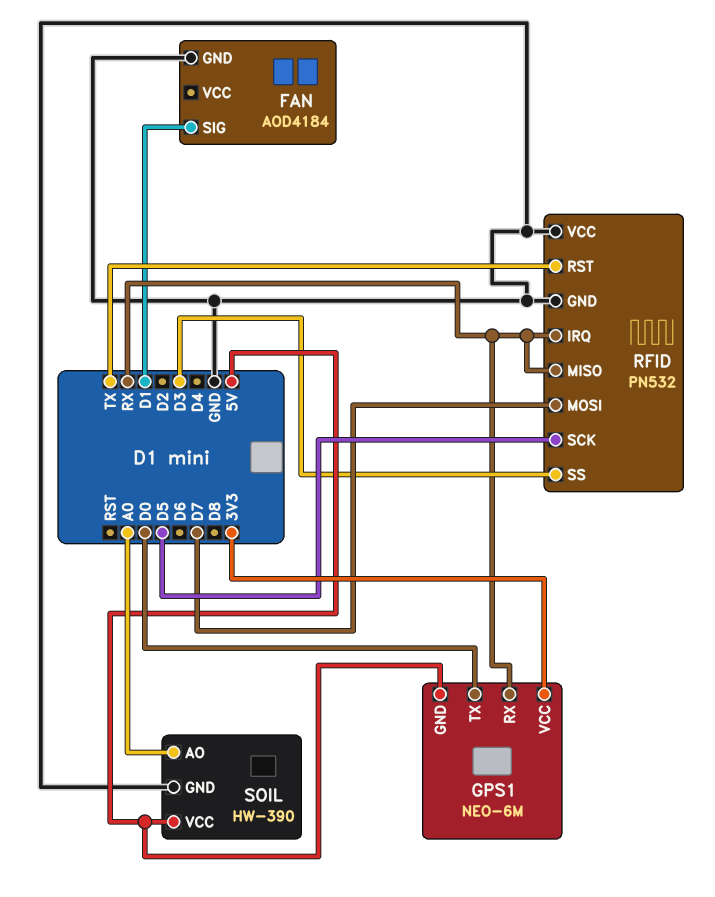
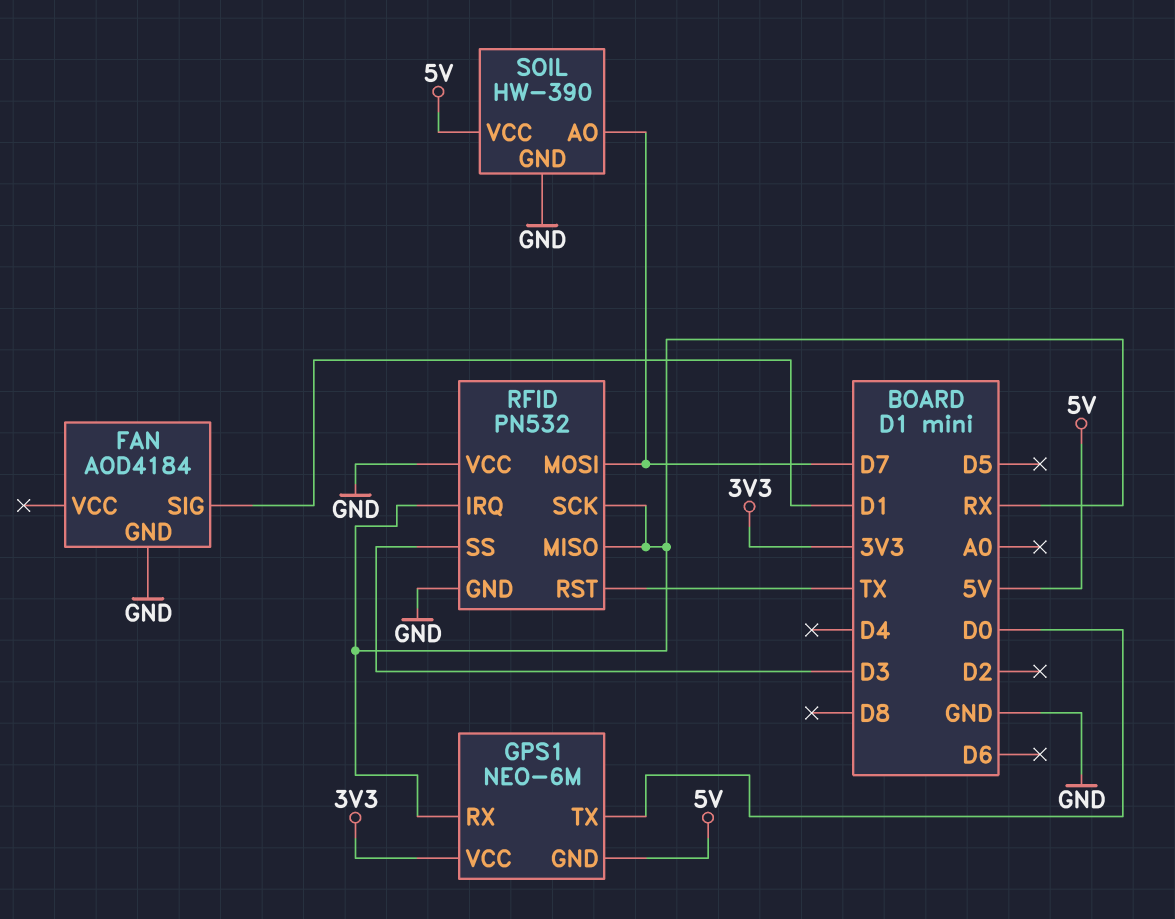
RFID pin SCK: D5 -> RX
SOIL pin AO: A0 -> D7

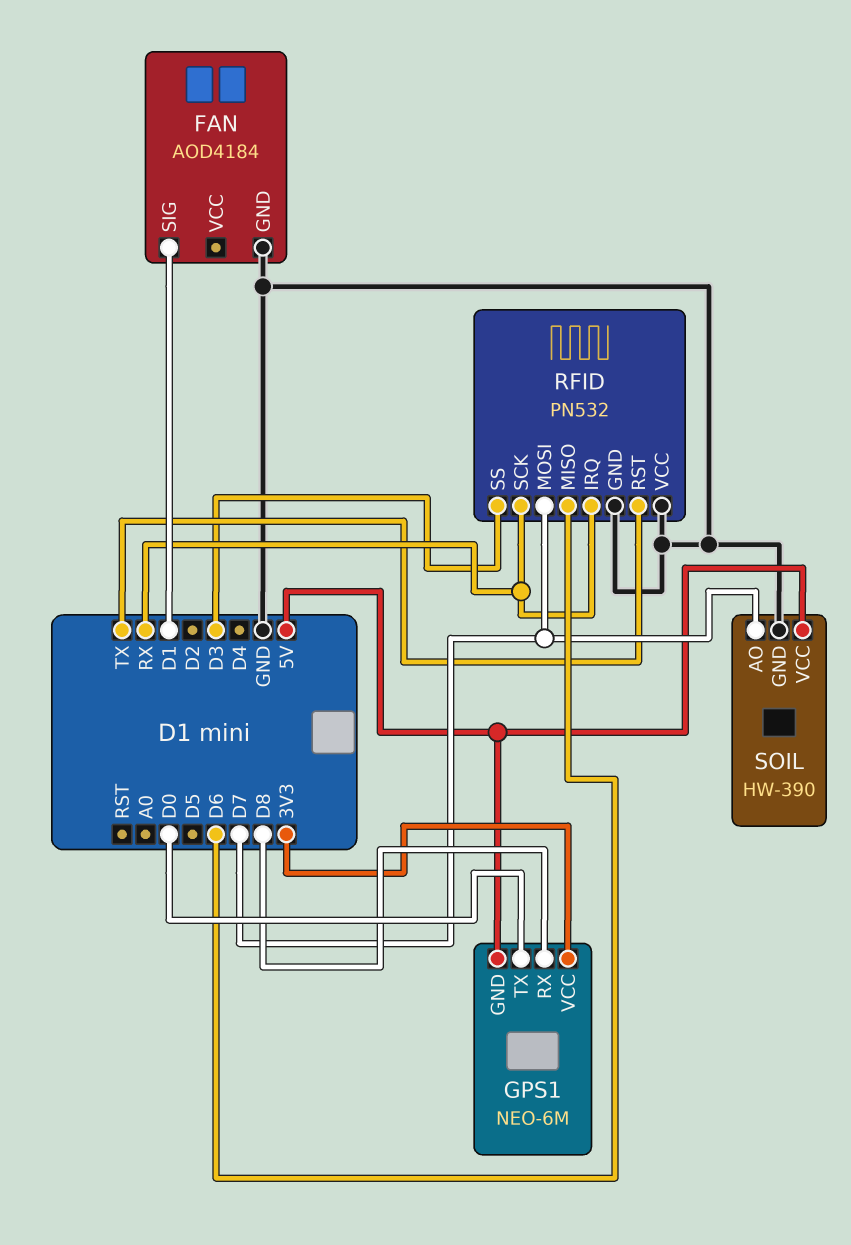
GPS1 pin RX: RX -> D8
RFID pin MISO: RX -> D6

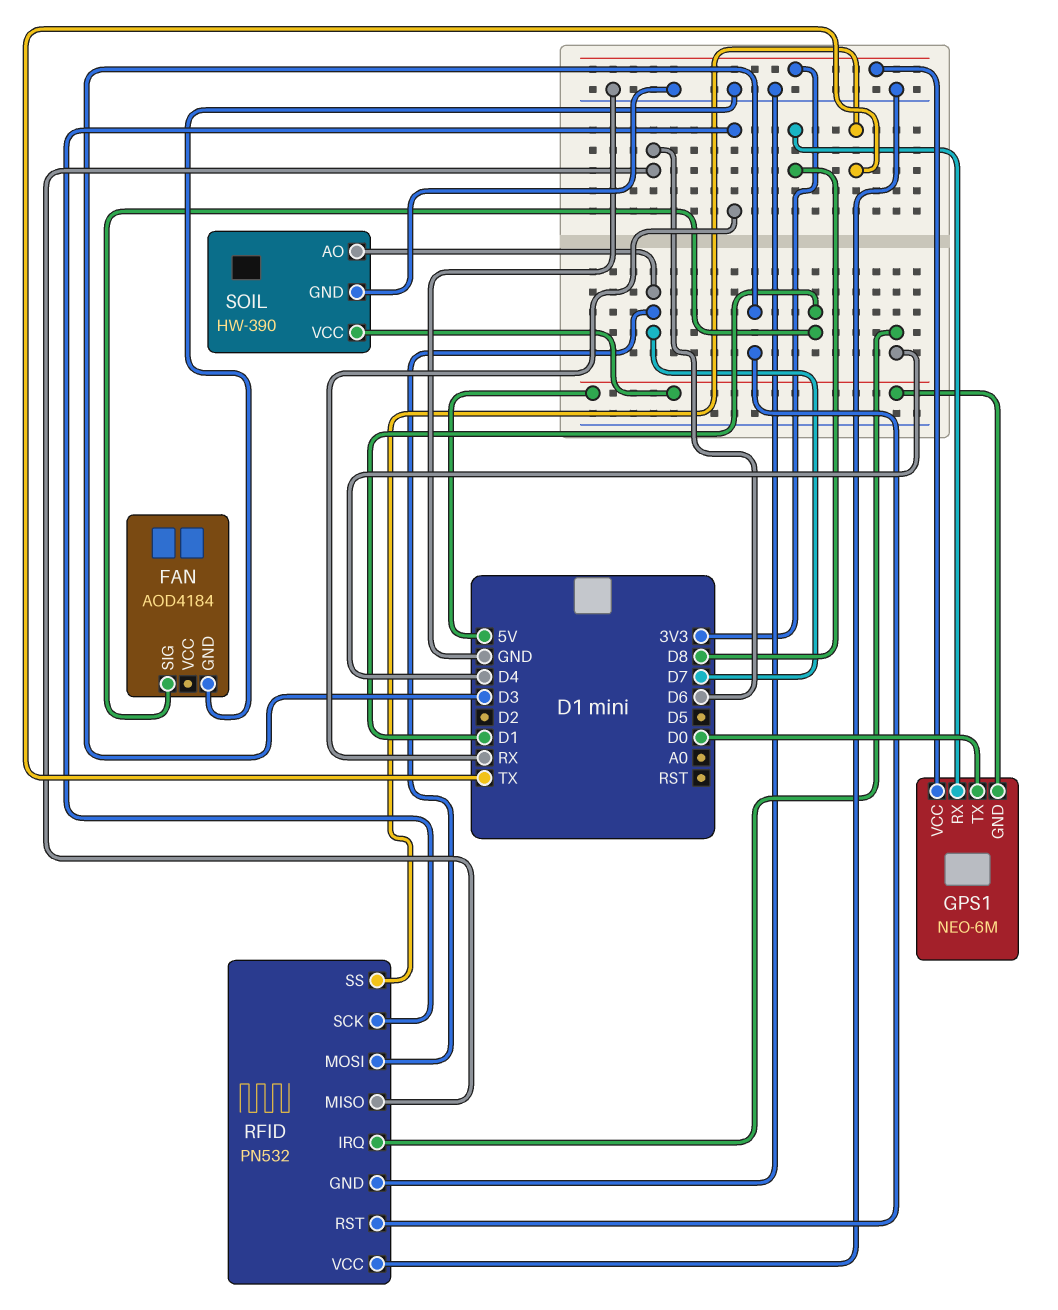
RFID pin IRQ: RX -> D4
RFID pin RST: TX -> D3
RFID pin SS: D3 -> TX

